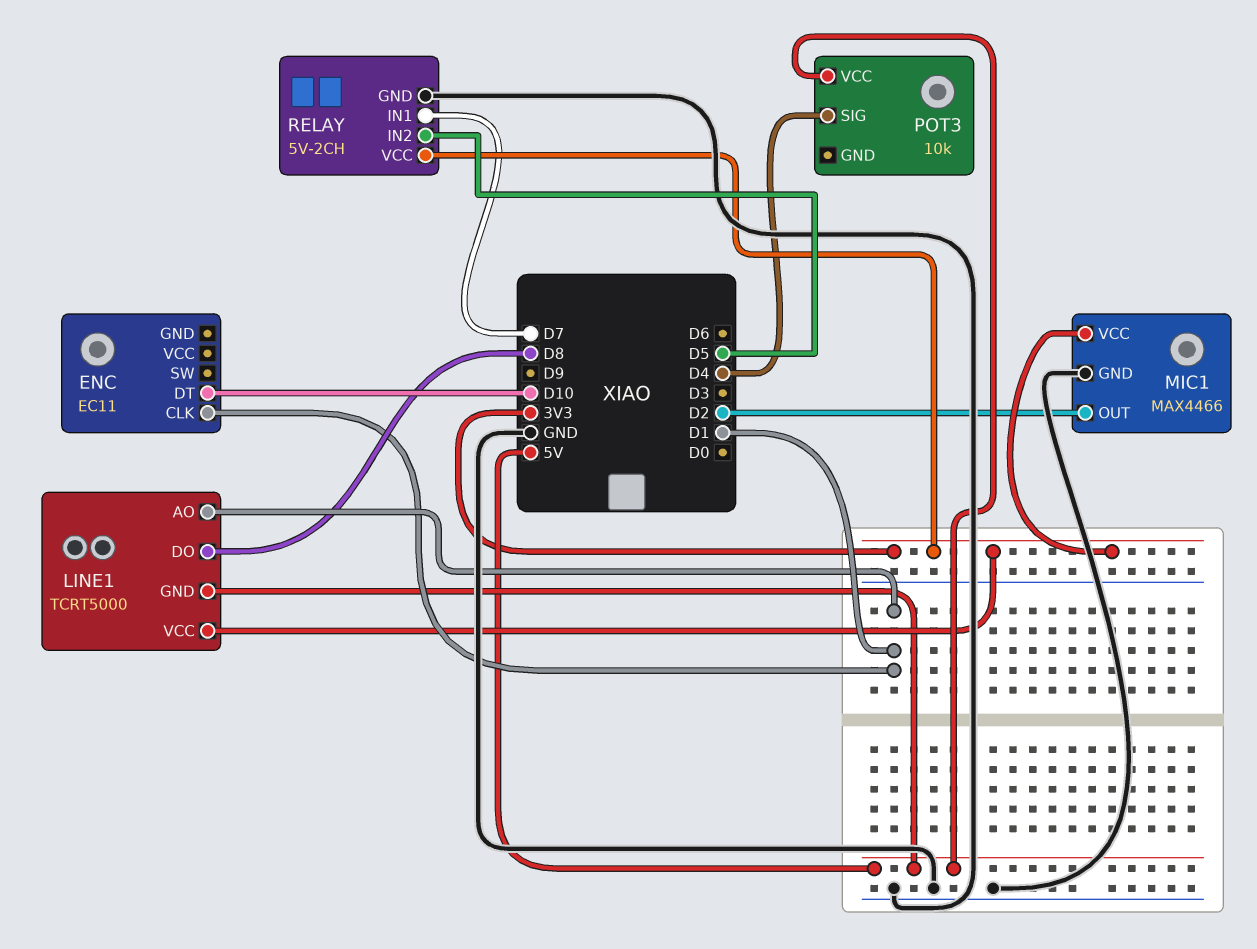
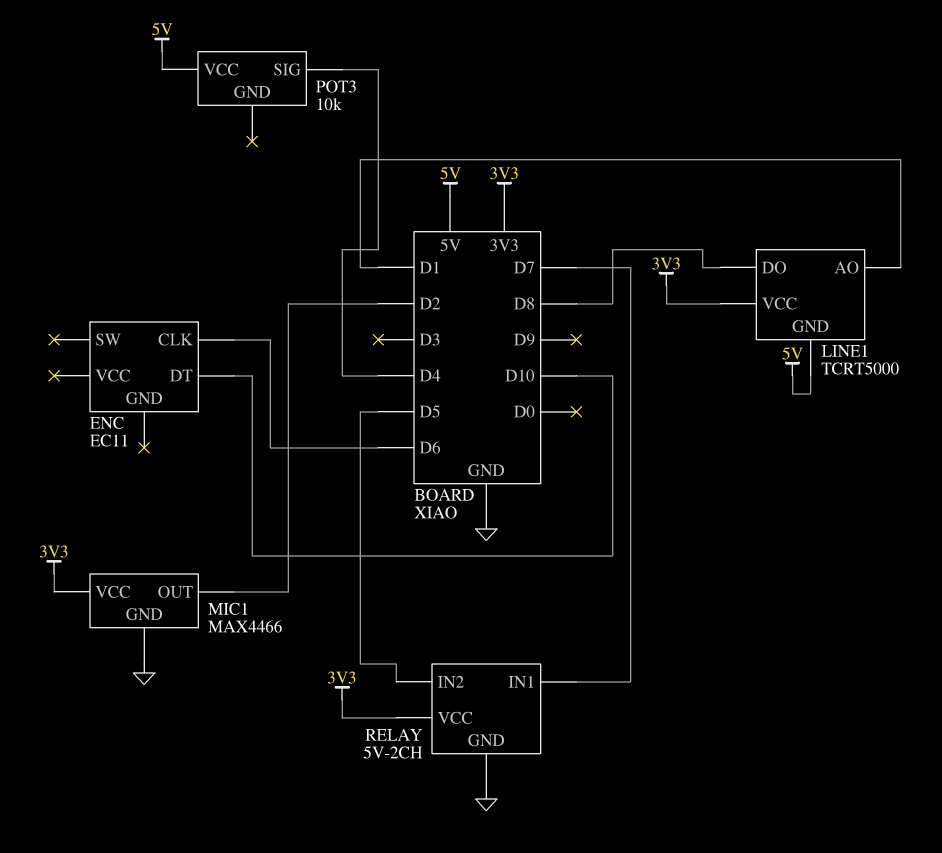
ENC pin CLK: D1 -> D6

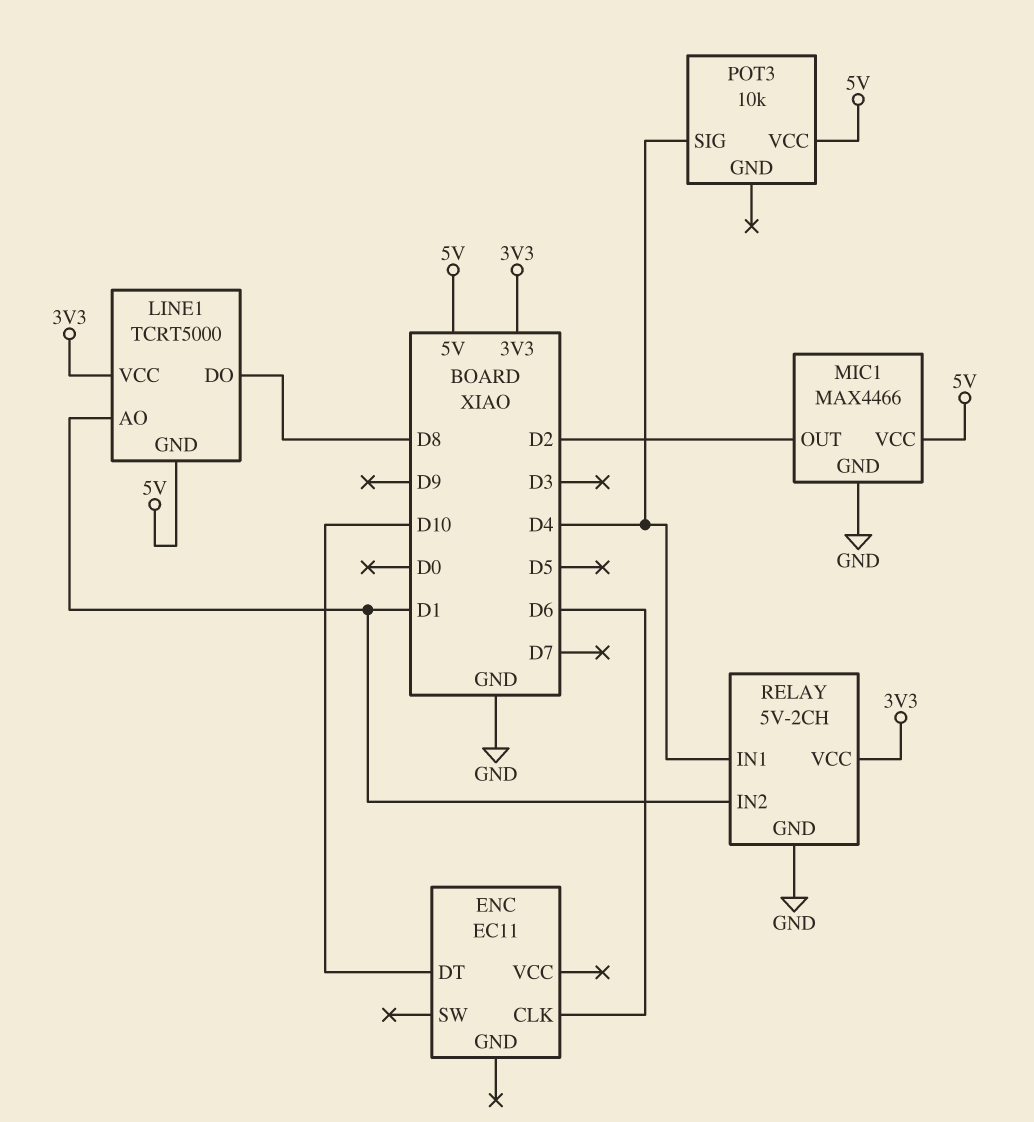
MIC1 pin VCC: 3V3 -> 5V
RELAY pin IN1: D7 -> D4
RELAY pin IN2: D5 -> D1

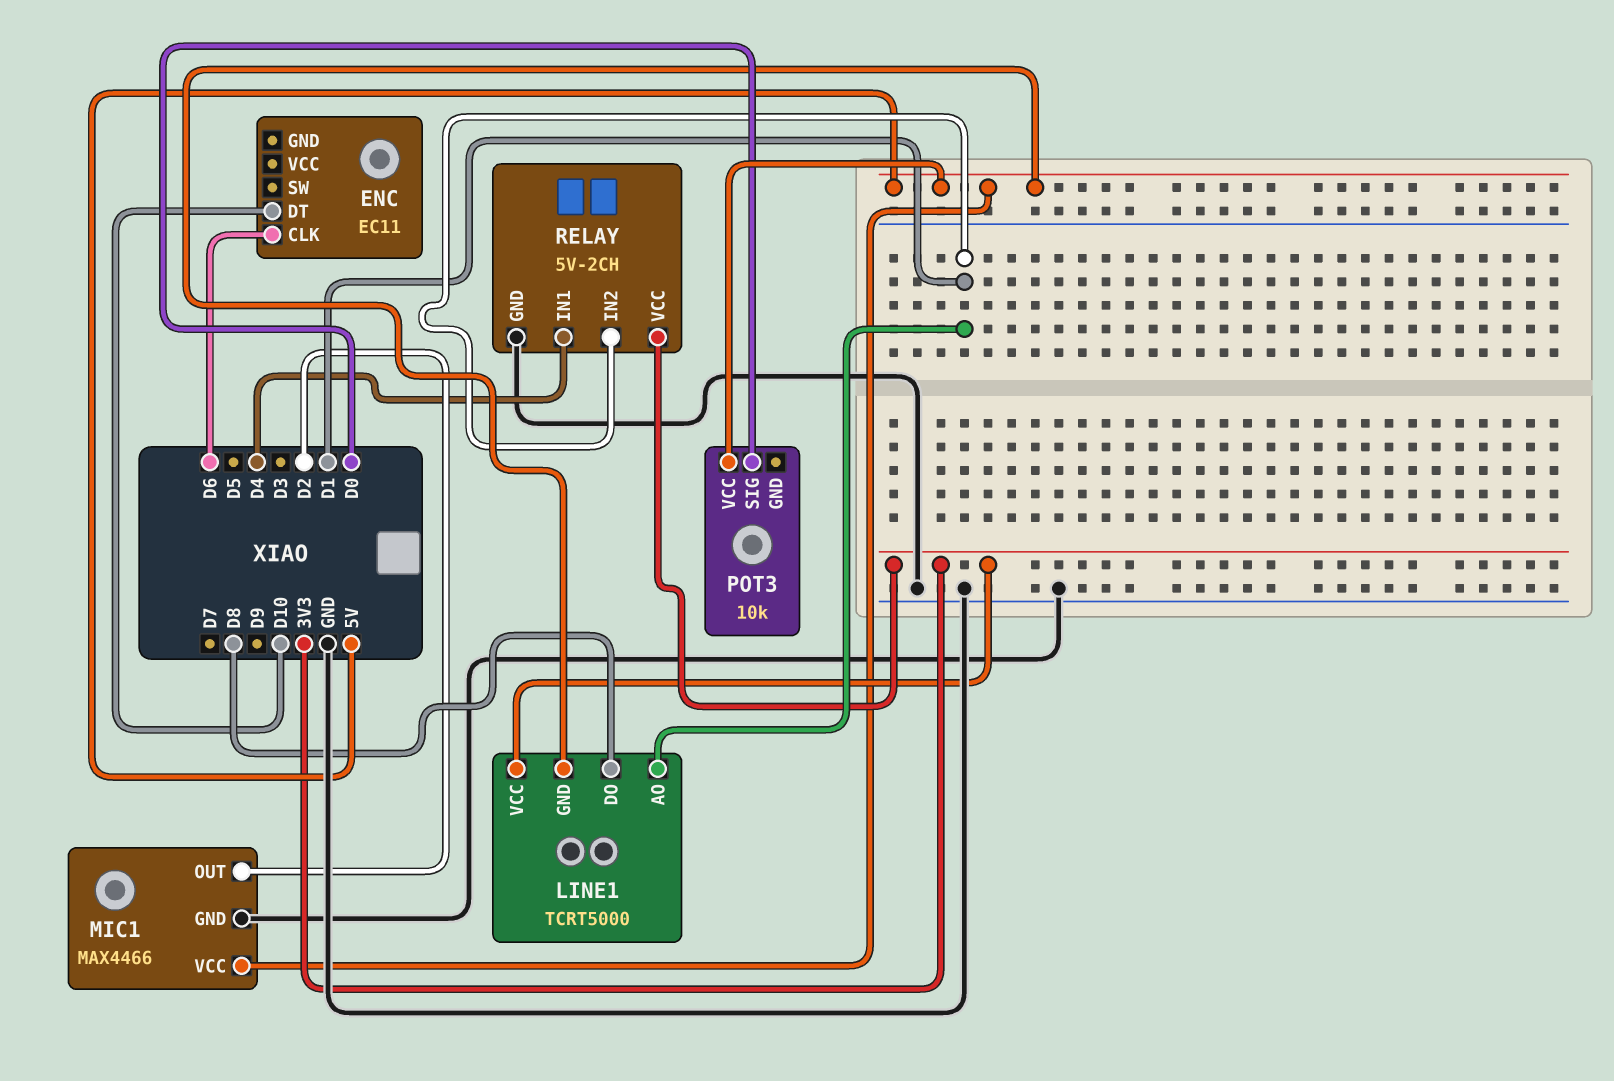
POT3 pin SIG: D4 -> D0

